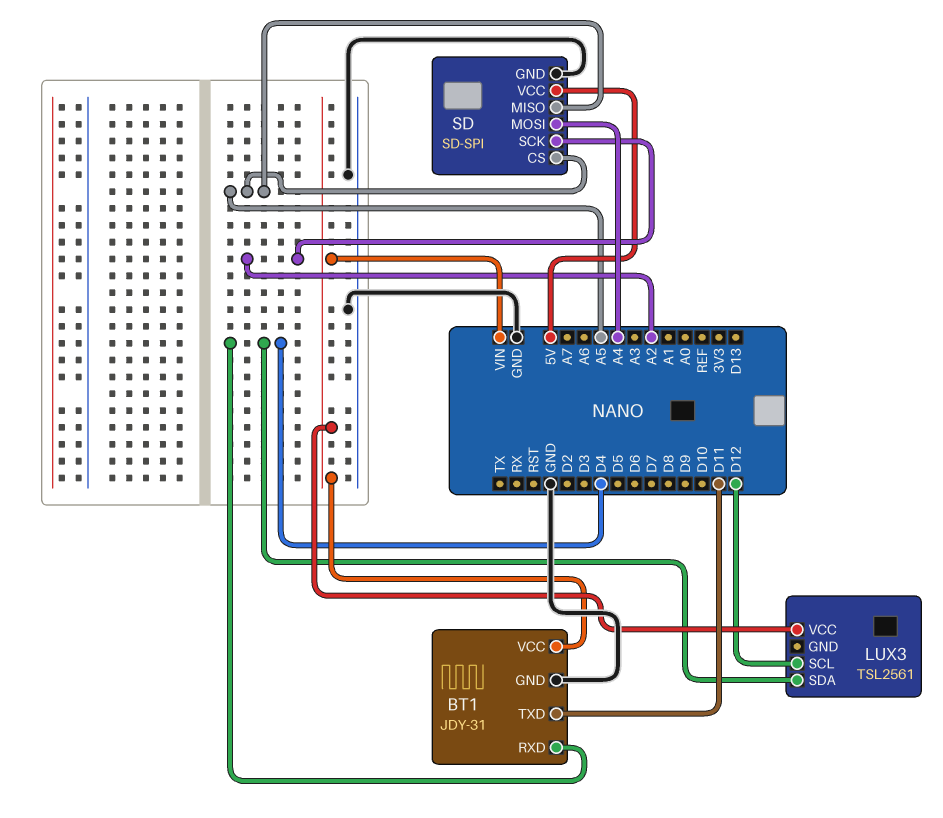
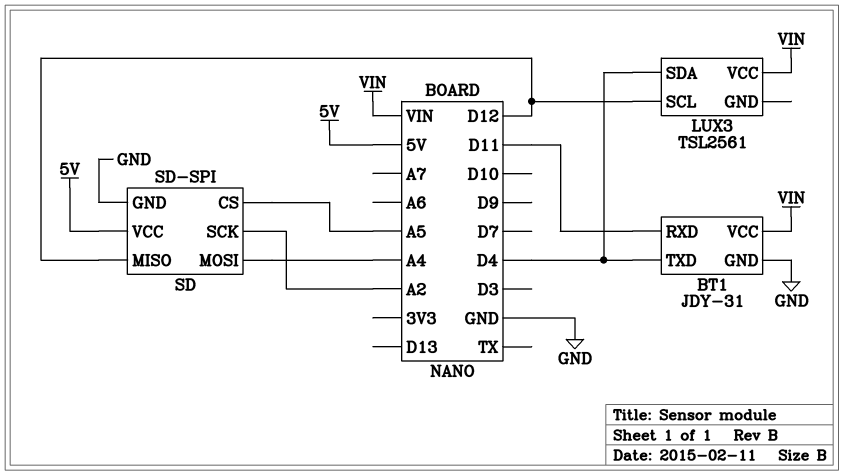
BT1 pin RXD: D4 -> D11
BT1 pin TXD: D11 -> D4
SD pin MISO: A5 -> D12

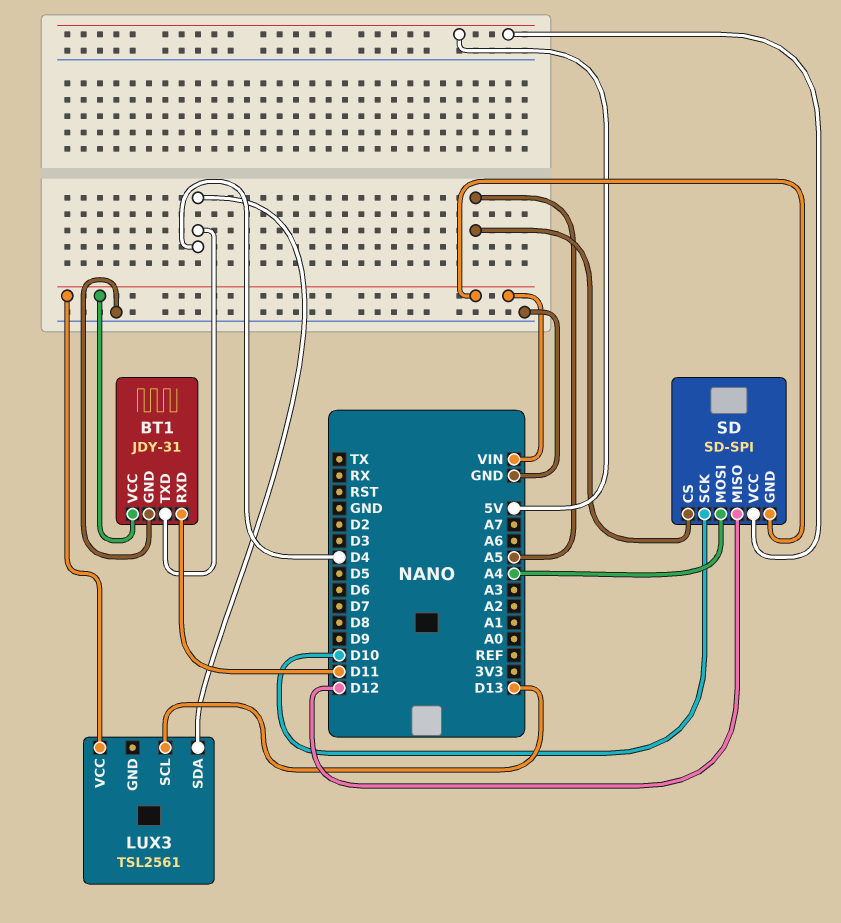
LUX3 pin SCL: D12 -> D13
SD pin GND: GND -> VIN
SD pin SCK: A2 -> D10

